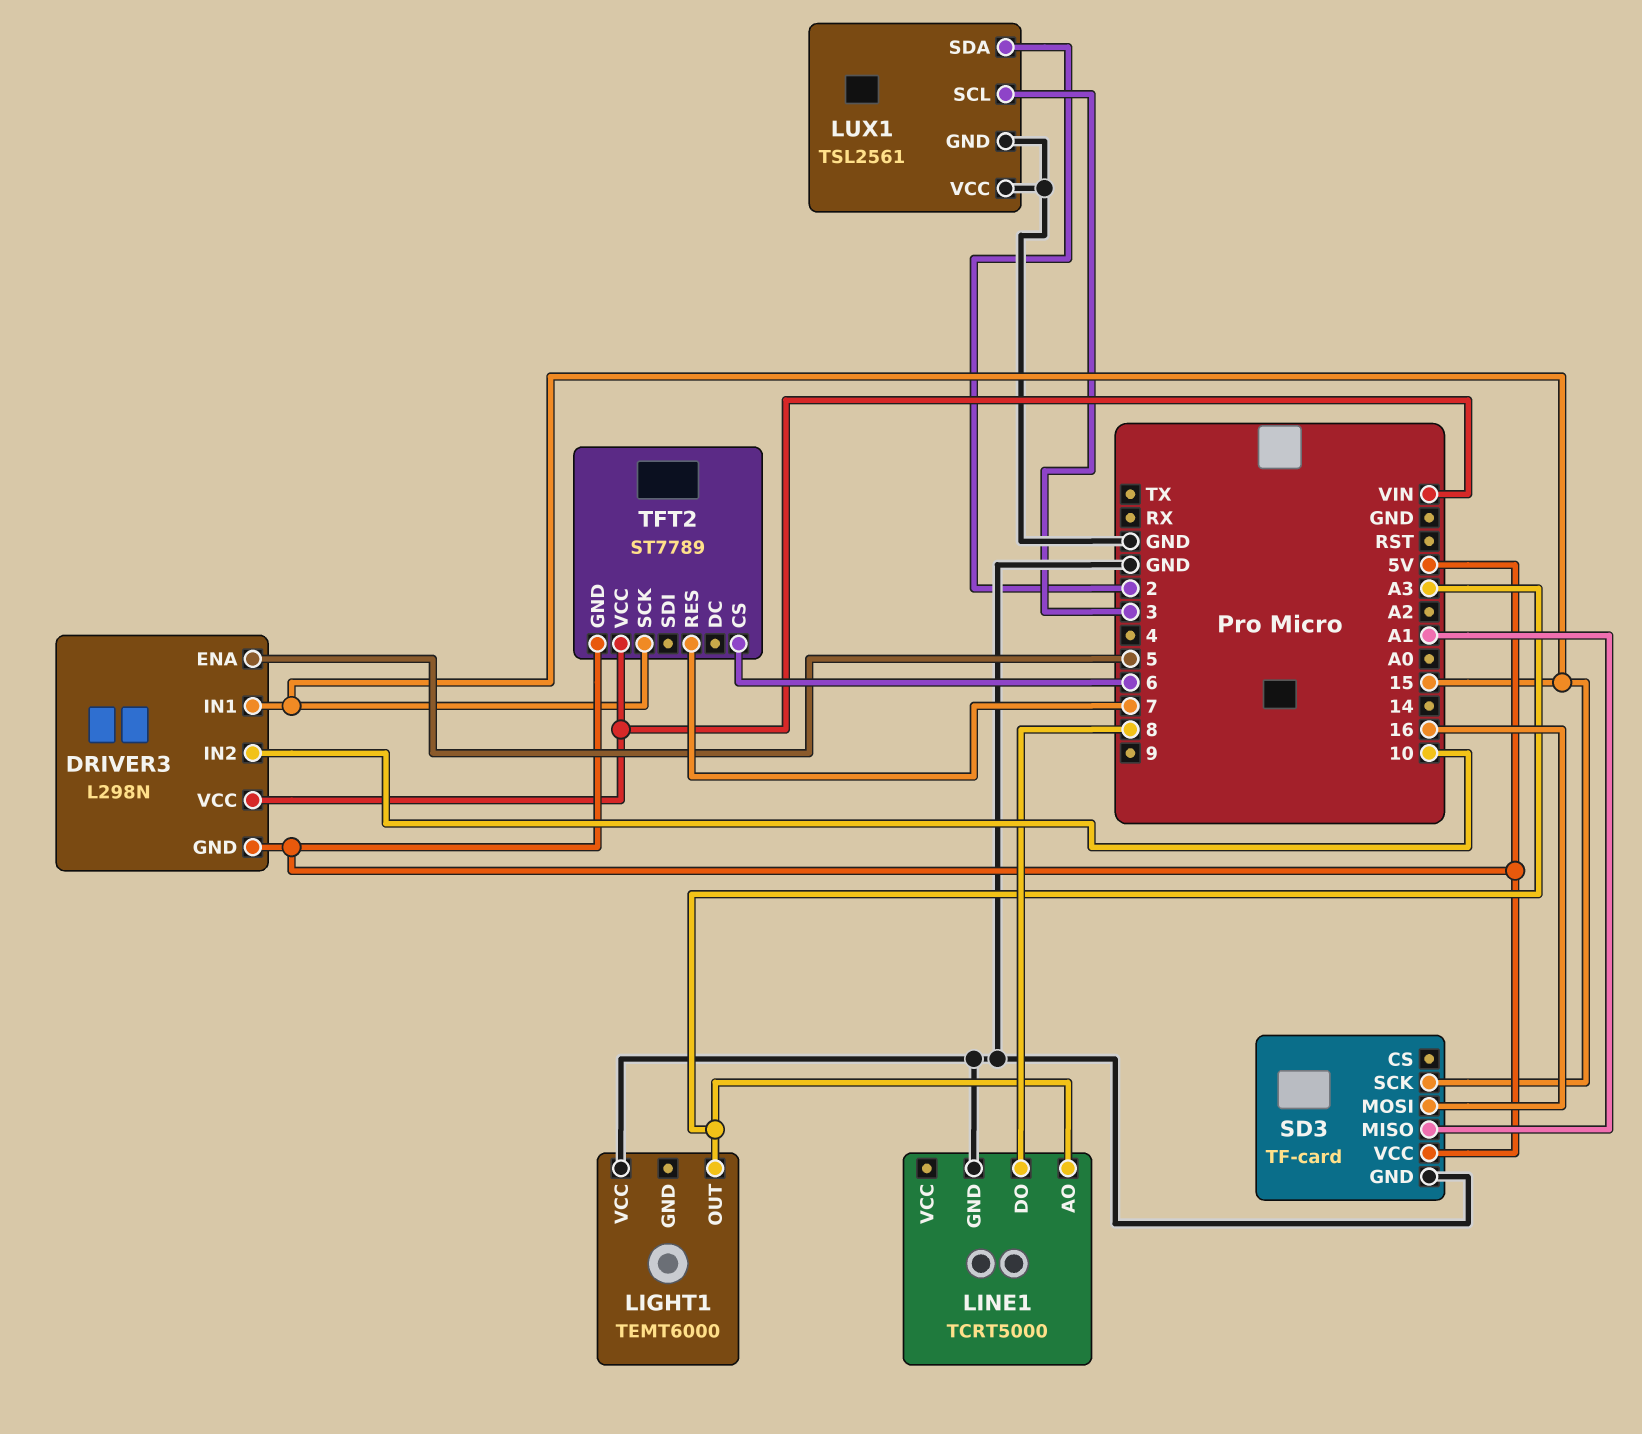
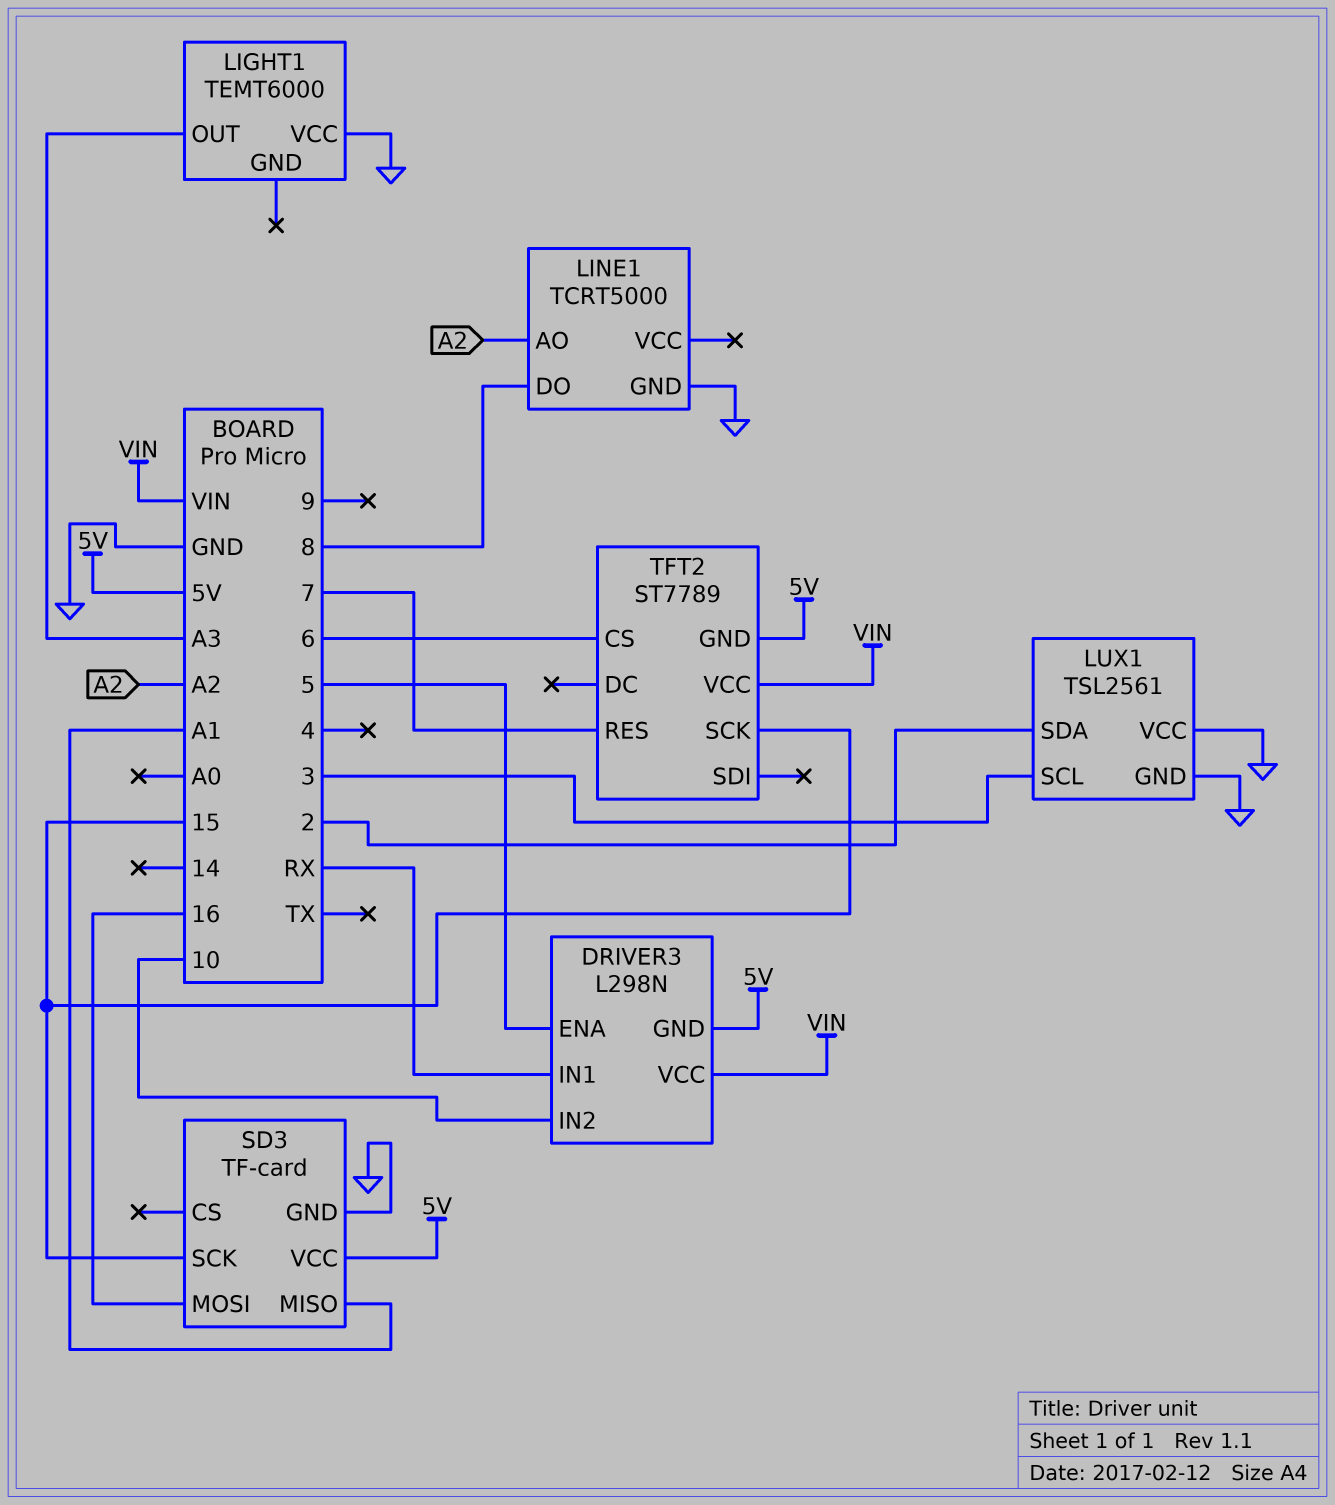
DRIVER3 pin IN1: 15 -> RX
LINE1 pin AO: A3 -> A2

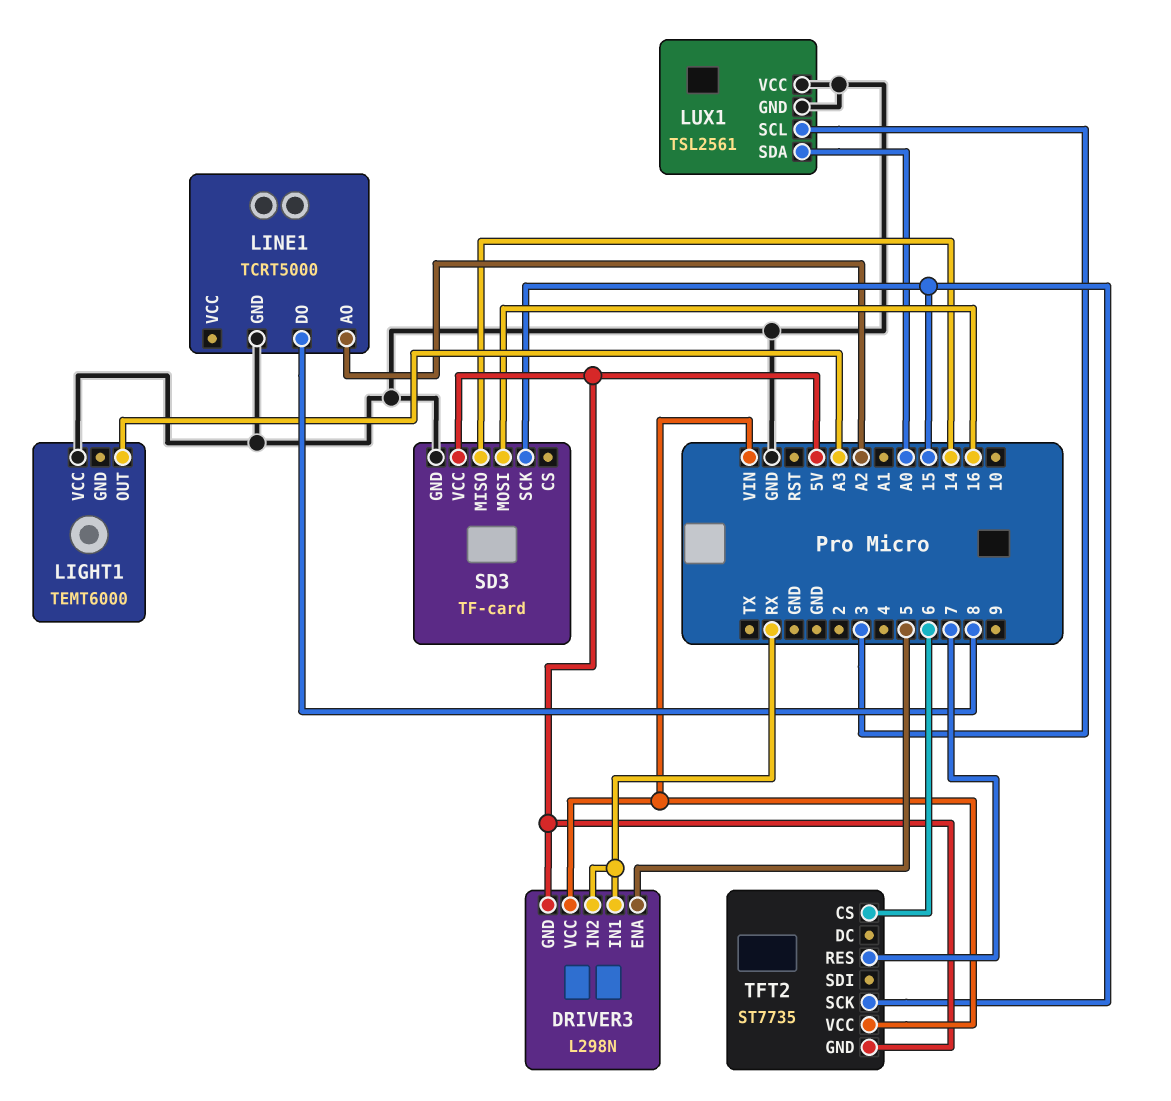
DRIVER3 pin IN2: 10 -> RX
LUX1 pin SDA: 2 -> A0
SD3 pin MISO: A1 -> 14
TFT2: ST7789 -> ST7735

